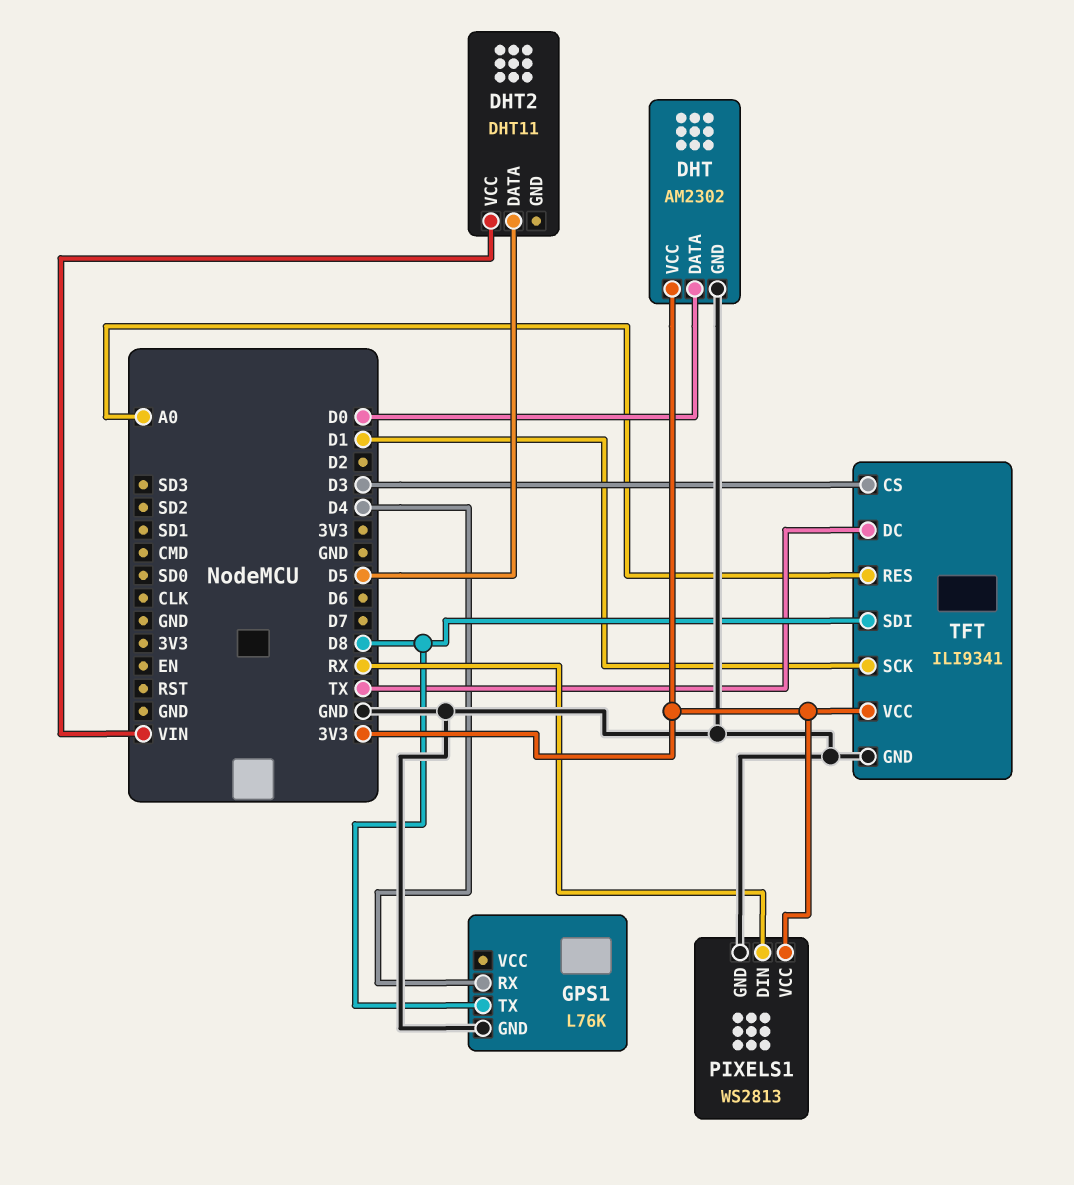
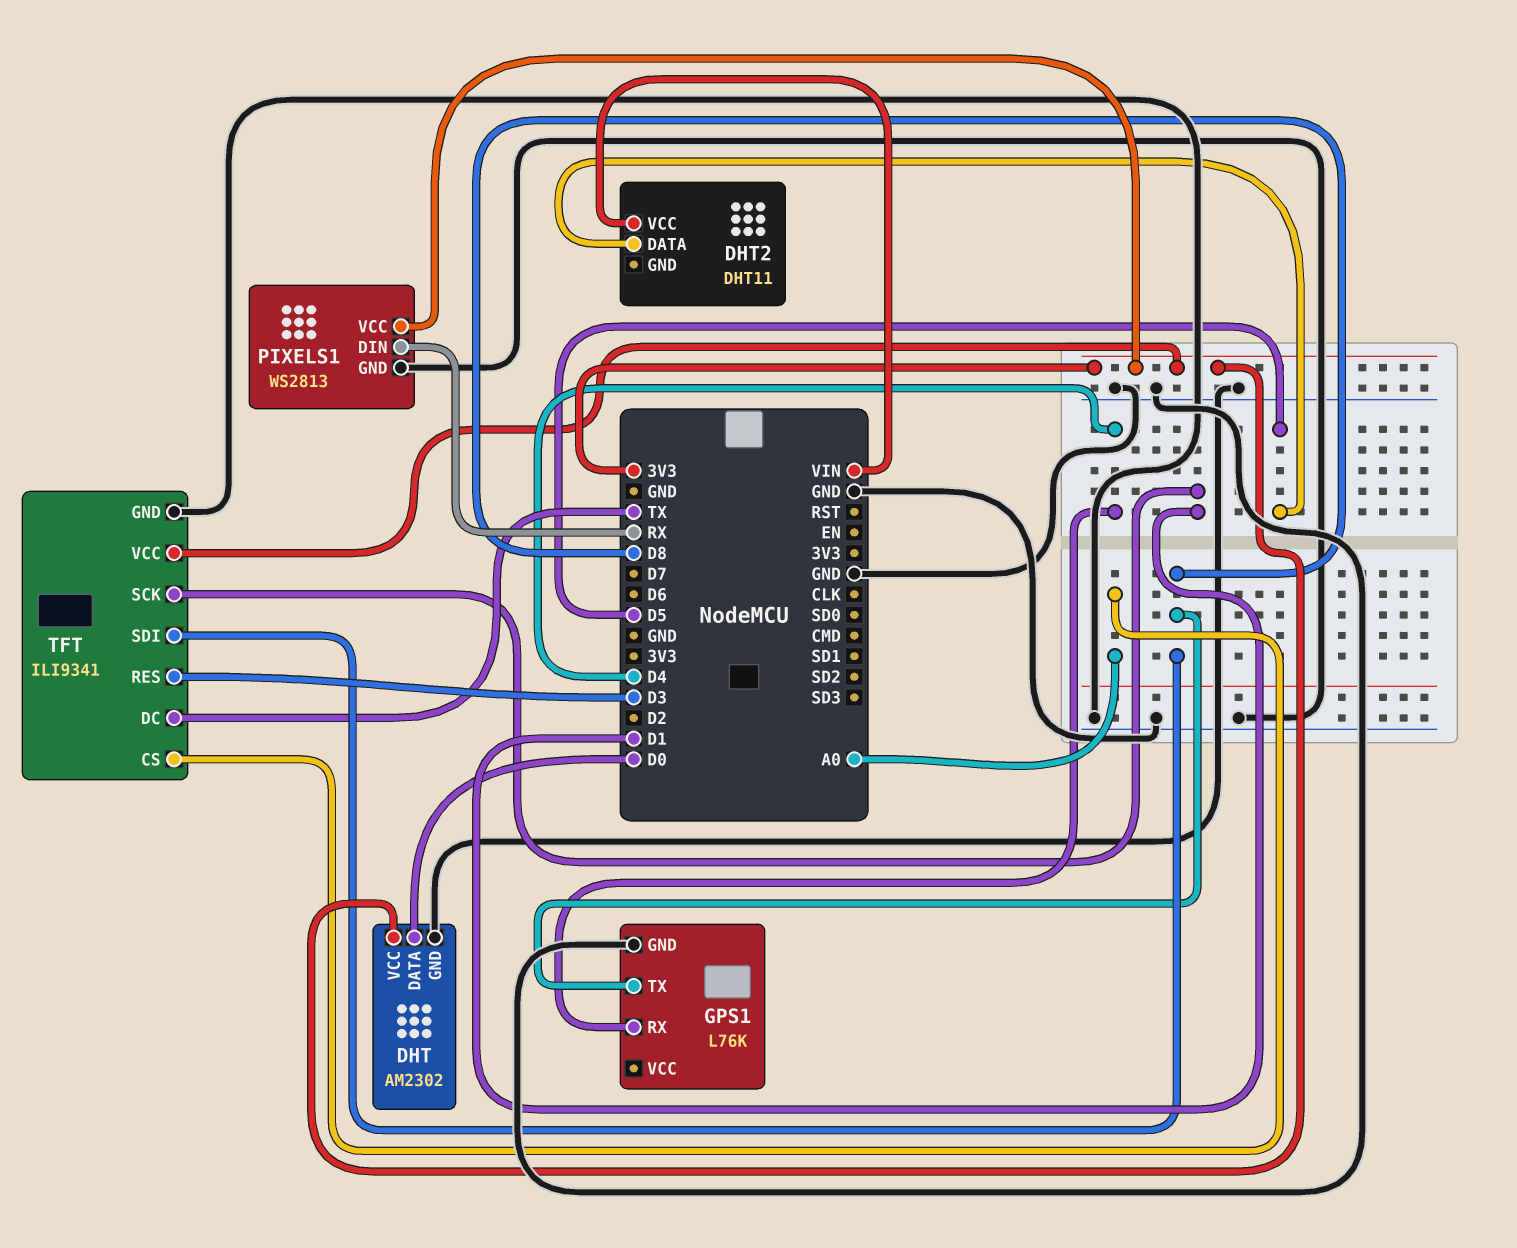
TFT pin CS: D3 -> A0
TFT pin RES: A0 -> D3

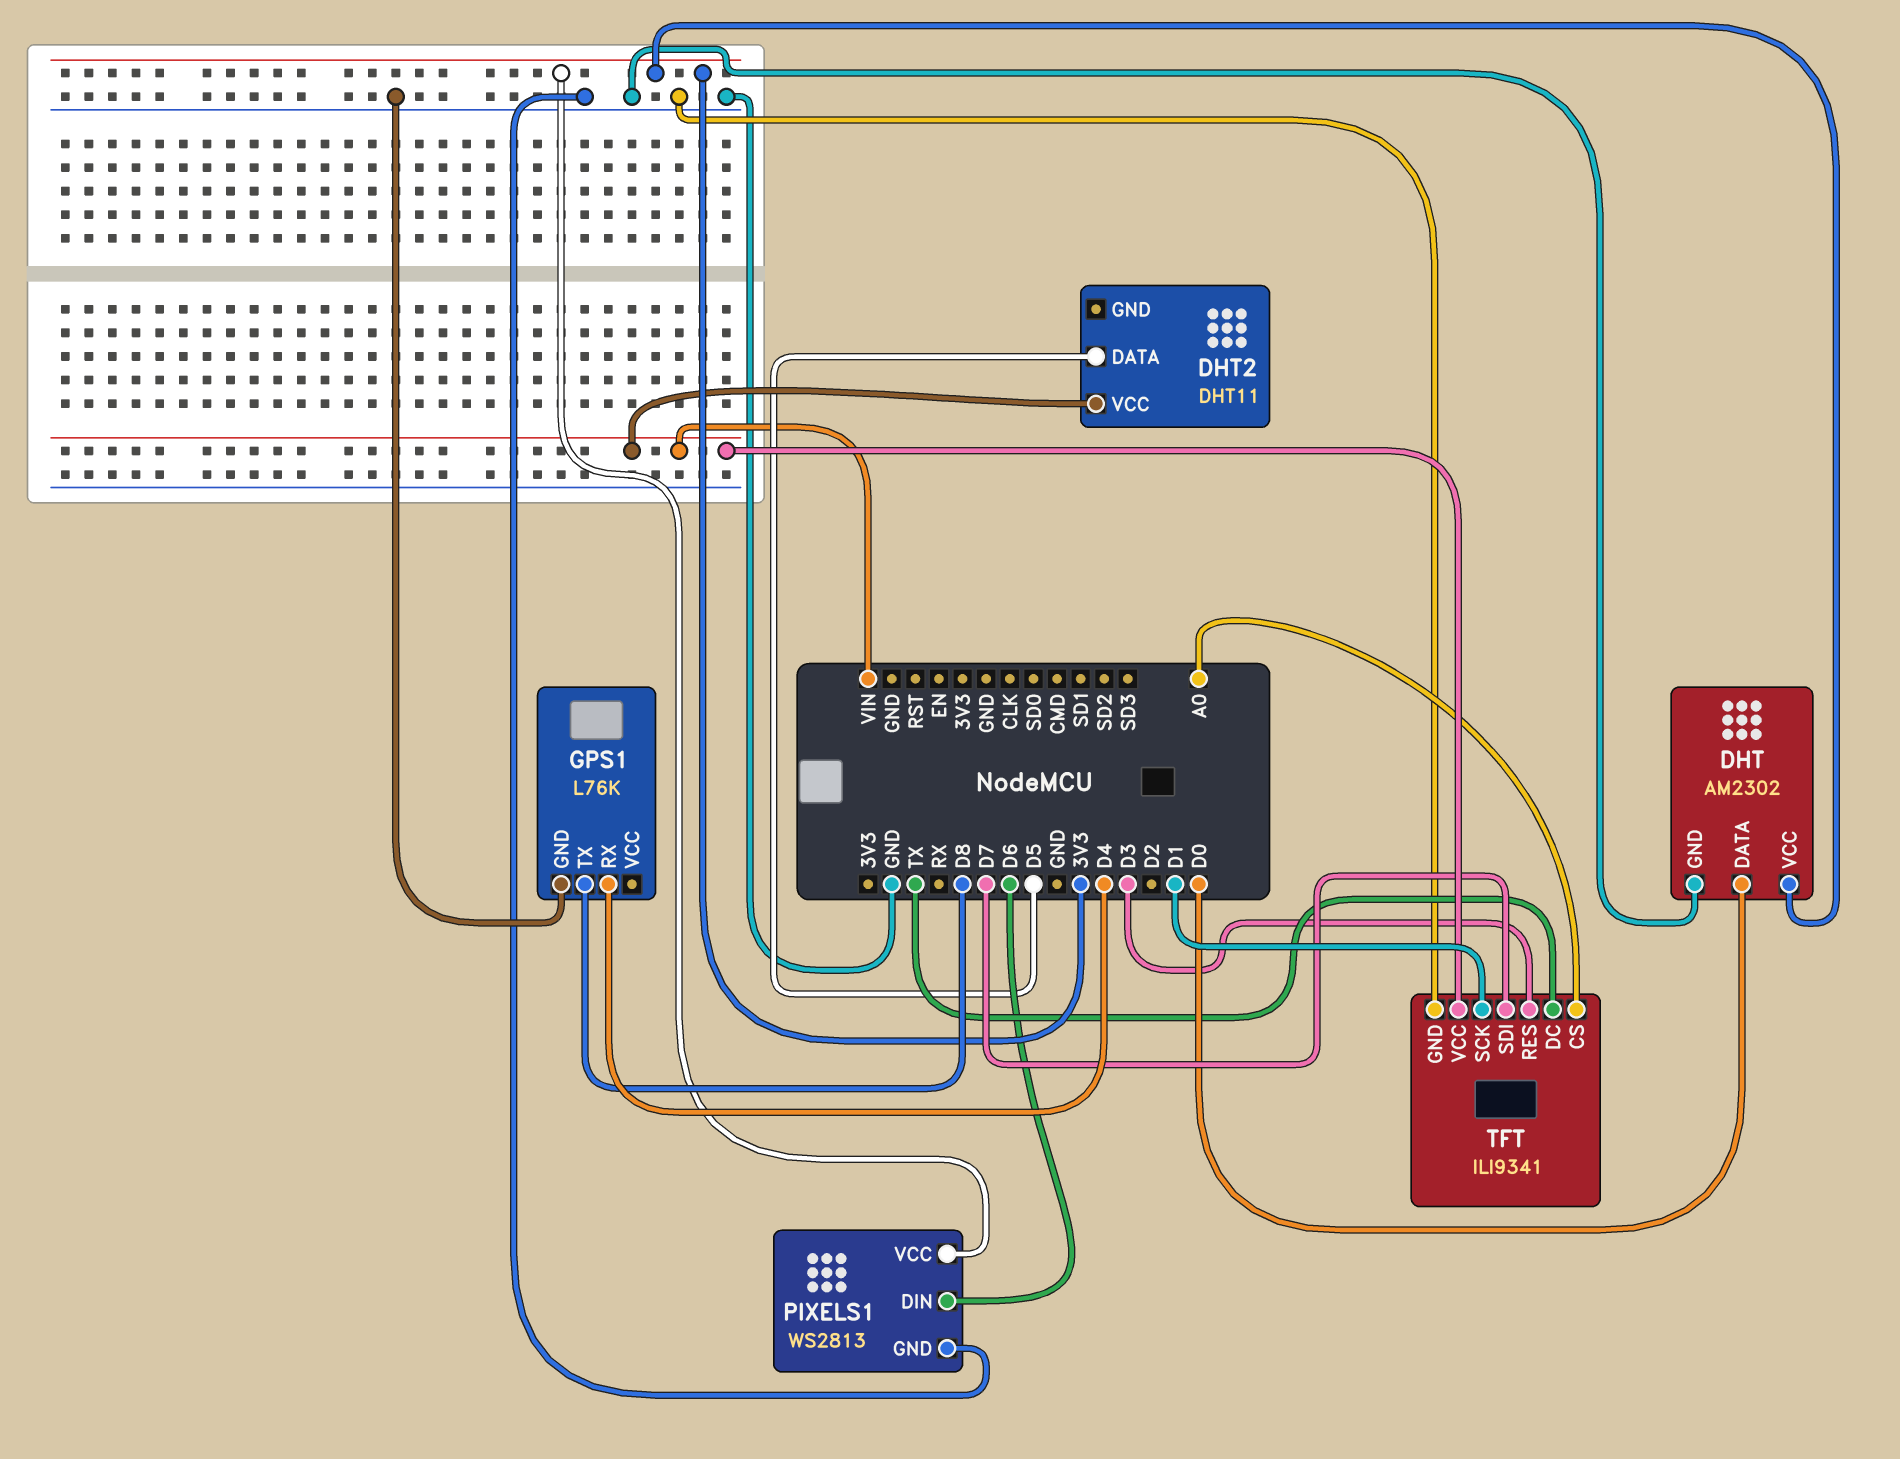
PIXELS1 pin DIN: RX -> D6
TFT pin SDI: D8 -> D7
TFT pin VCC: 3V3 -> VIN

